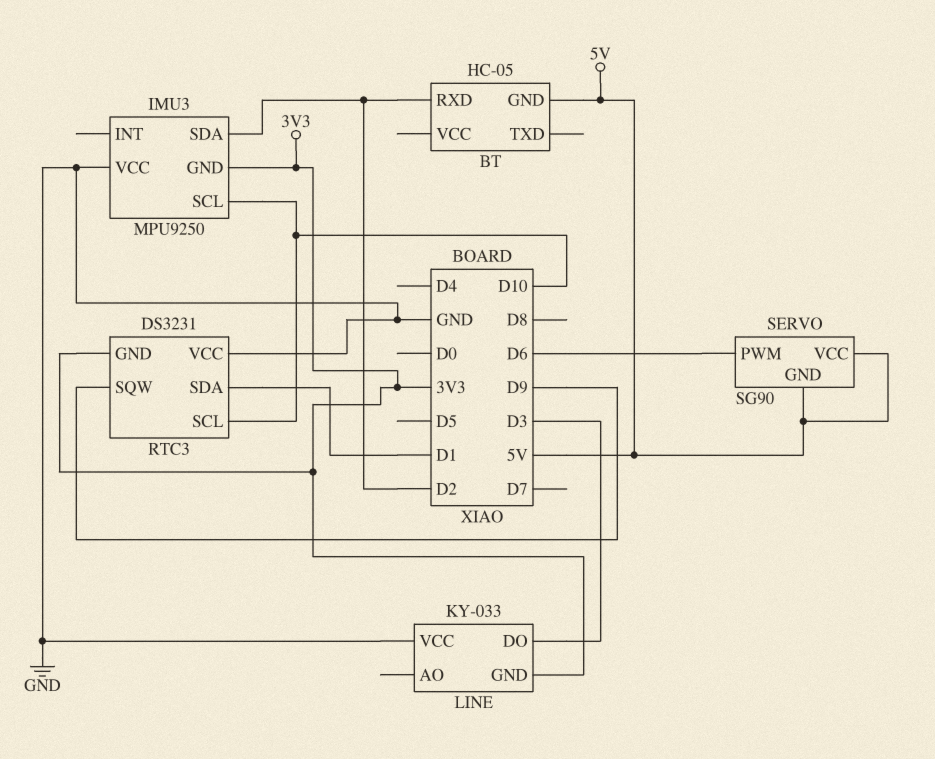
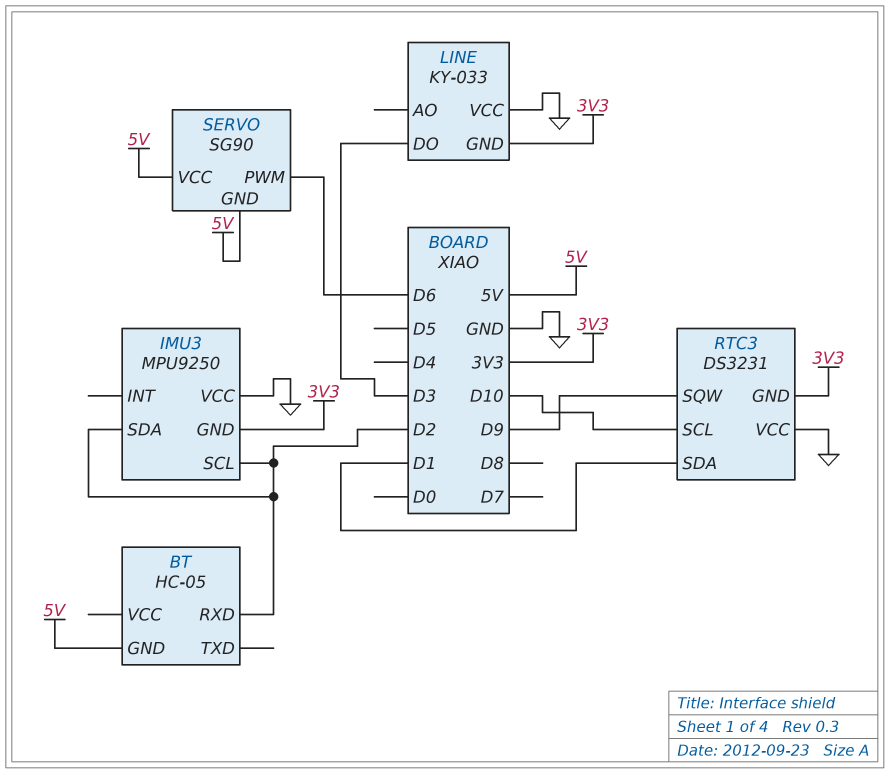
IMU3 pin SCL: D10 -> D2

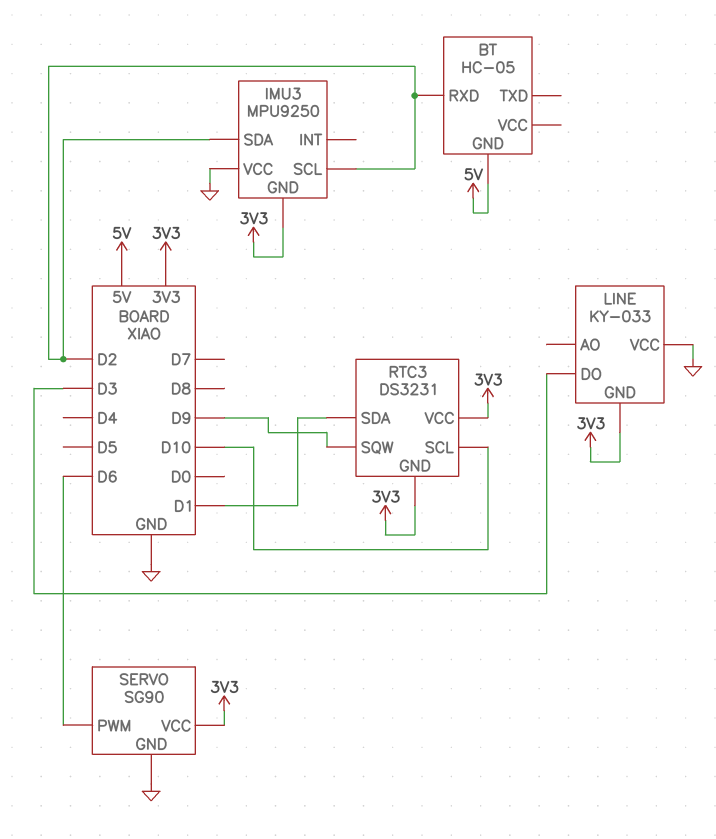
RTC3 pin VCC: GND -> 3V3
SERVO pin GND: 5V -> GND
SERVO pin VCC: 5V -> 3V3

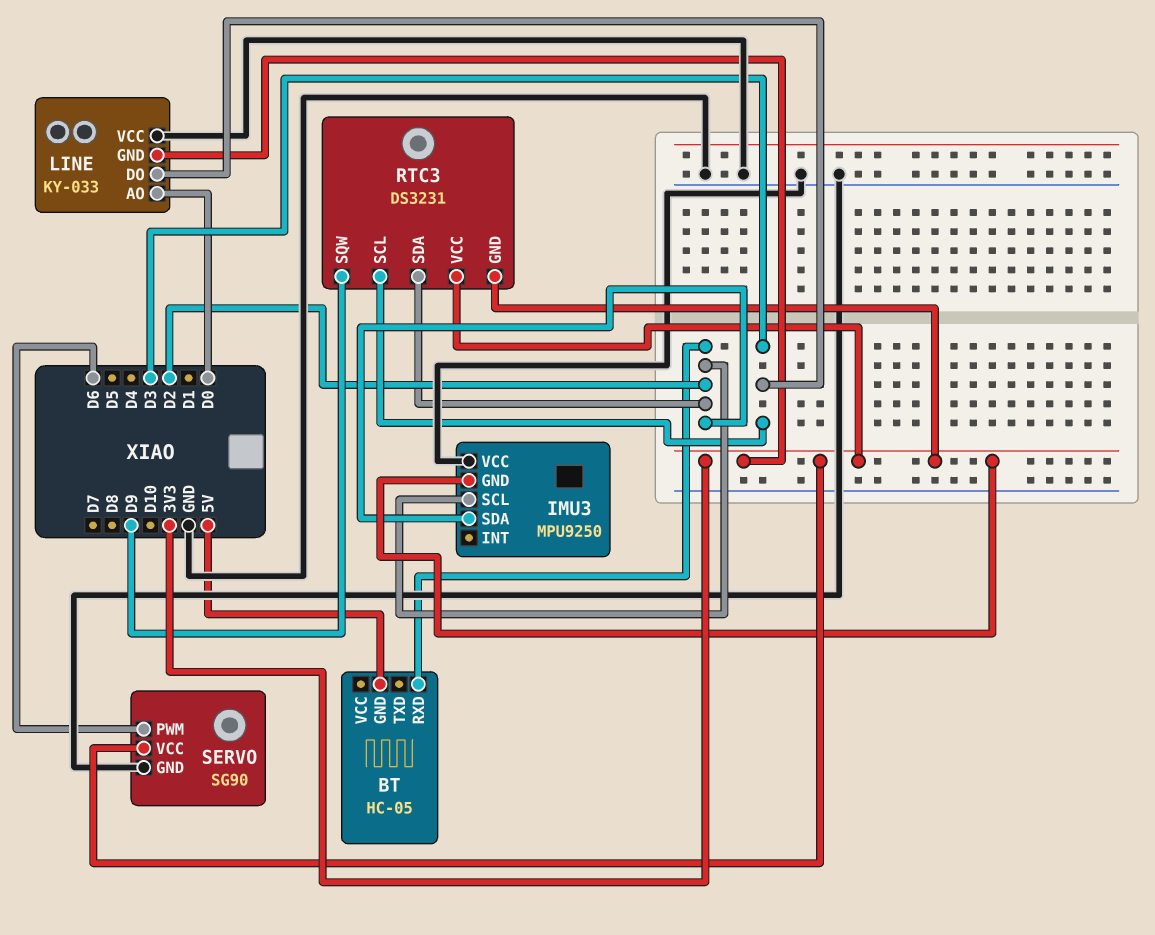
LINE pin AO: none -> D0
RTC3 pin SCL: D10 -> D3
RTC3 pin SDA: D1 -> D2

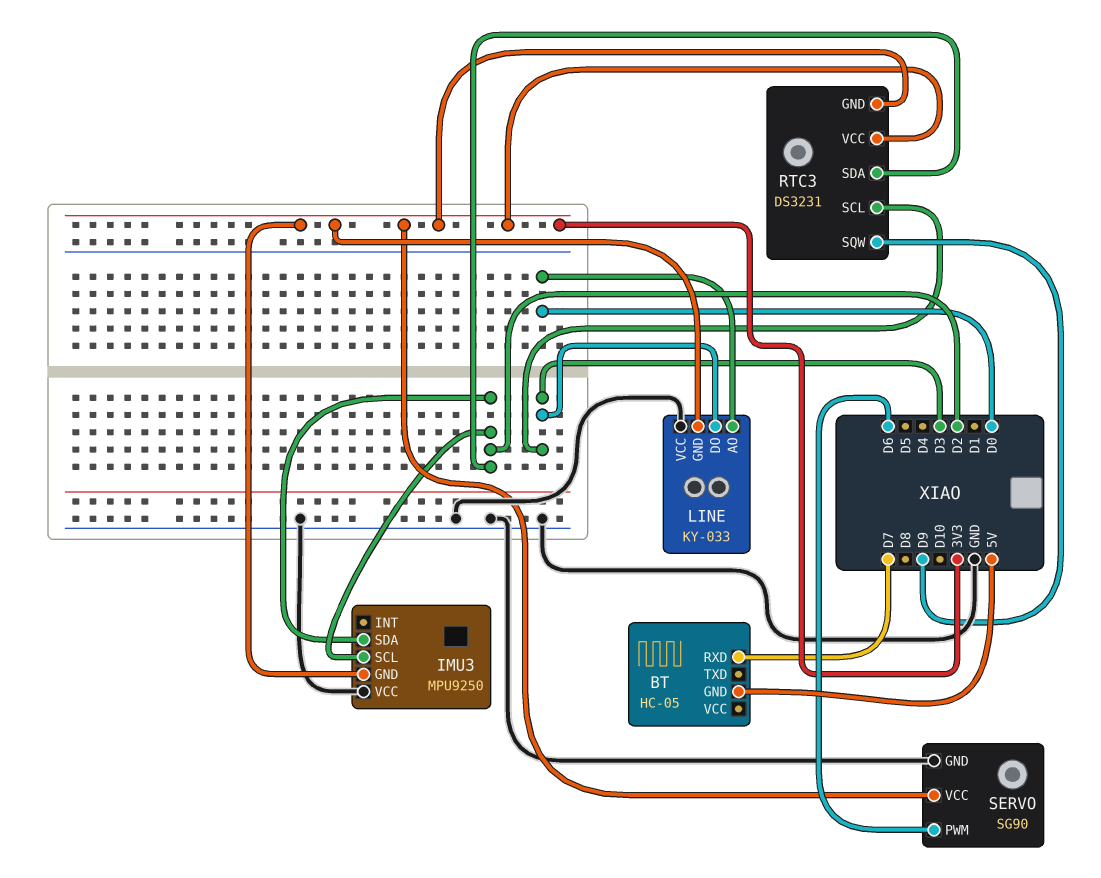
BT pin RXD: D2 -> D7

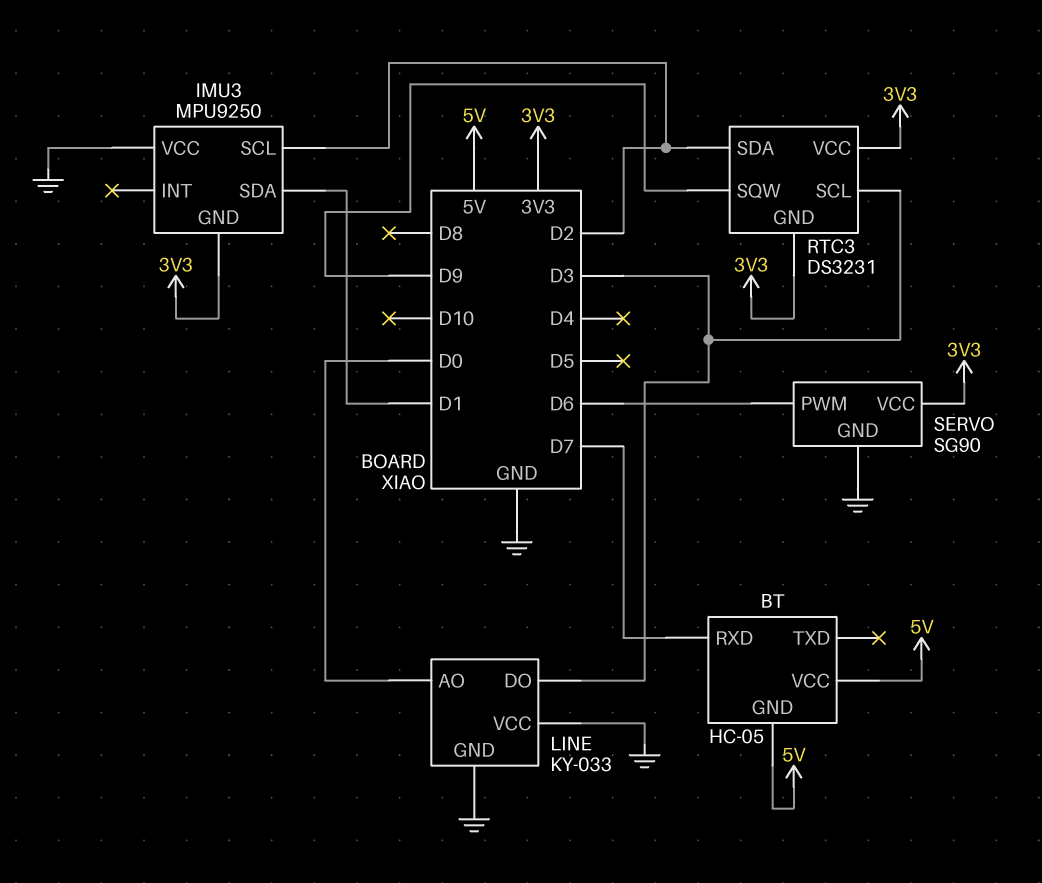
BT pin VCC: none -> 5V
IMU3 pin SDA: D2 -> D1
LINE pin GND: 3V3 -> GND

